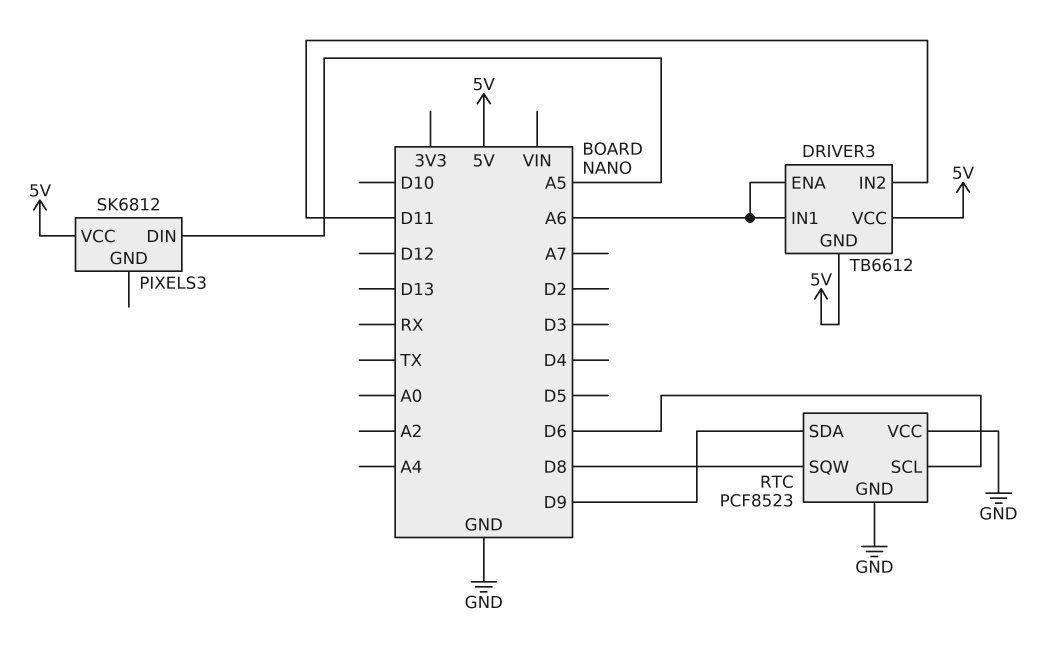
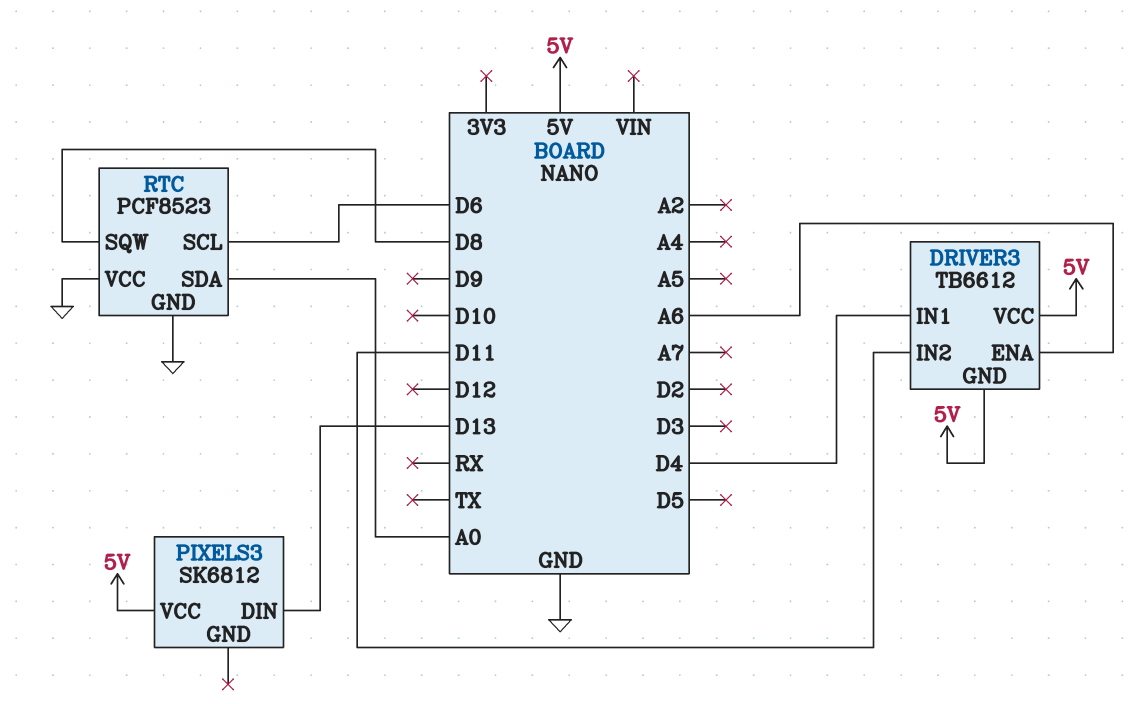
DRIVER3 pin IN1: A6 -> D4
PIXELS3 pin DIN: A5 -> D13
RTC pin SDA: D9 -> A0

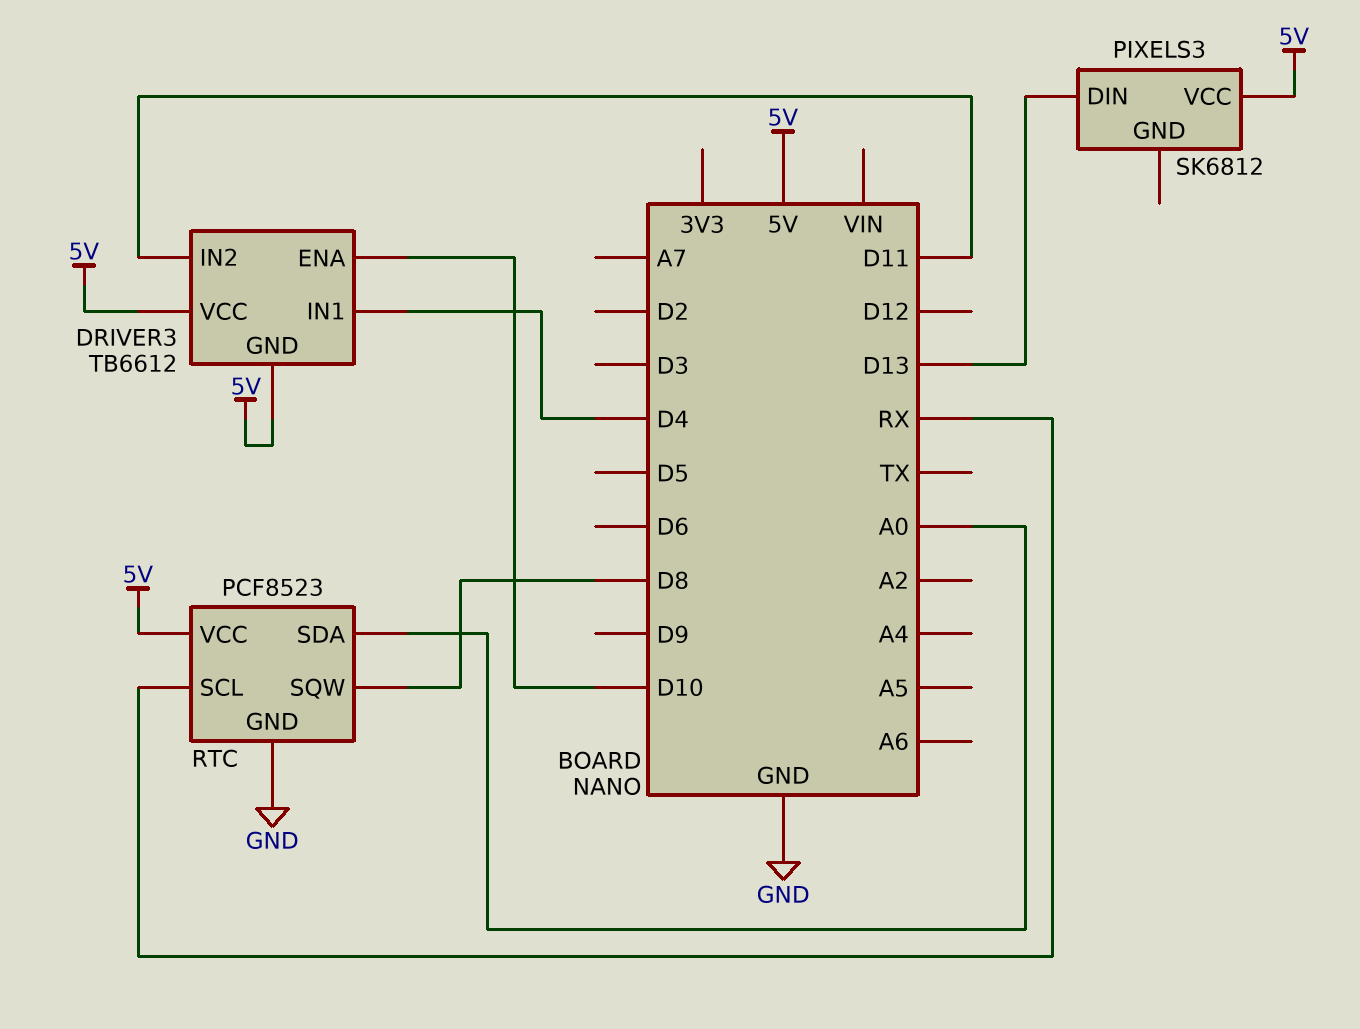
DRIVER3 pin ENA: A6 -> D10
RTC pin SCL: D6 -> RX
RTC pin VCC: GND -> 5V

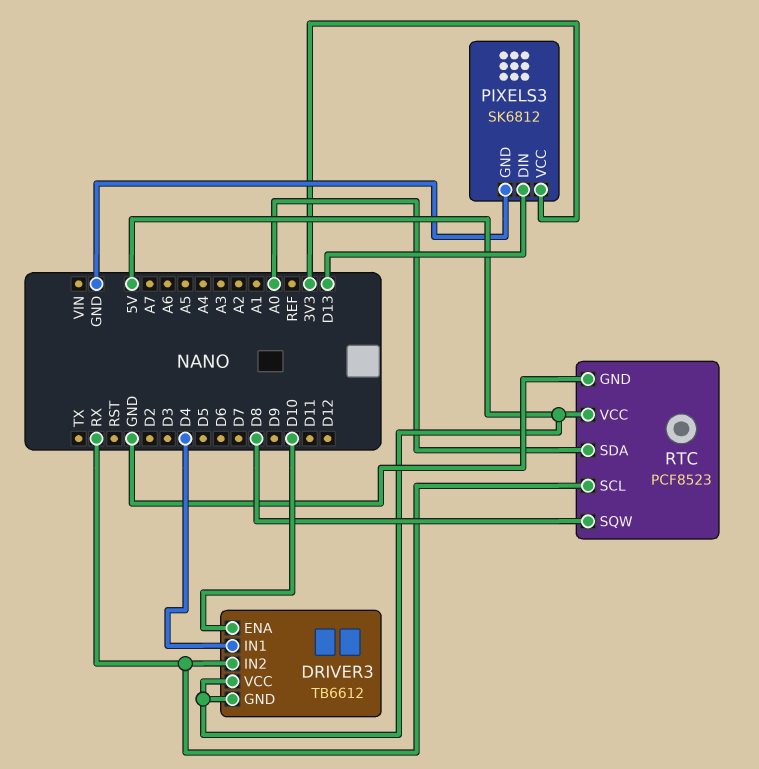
DRIVER3 pin IN2: D11 -> RX
PIXELS3 pin GND: none -> GND
PIXELS3 pin VCC: 5V -> 3V3

